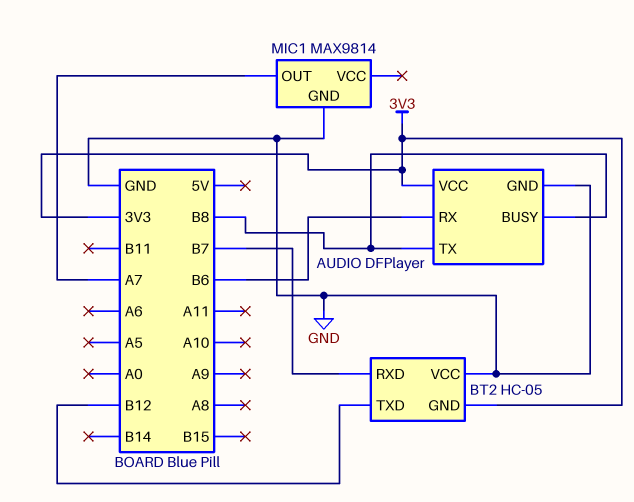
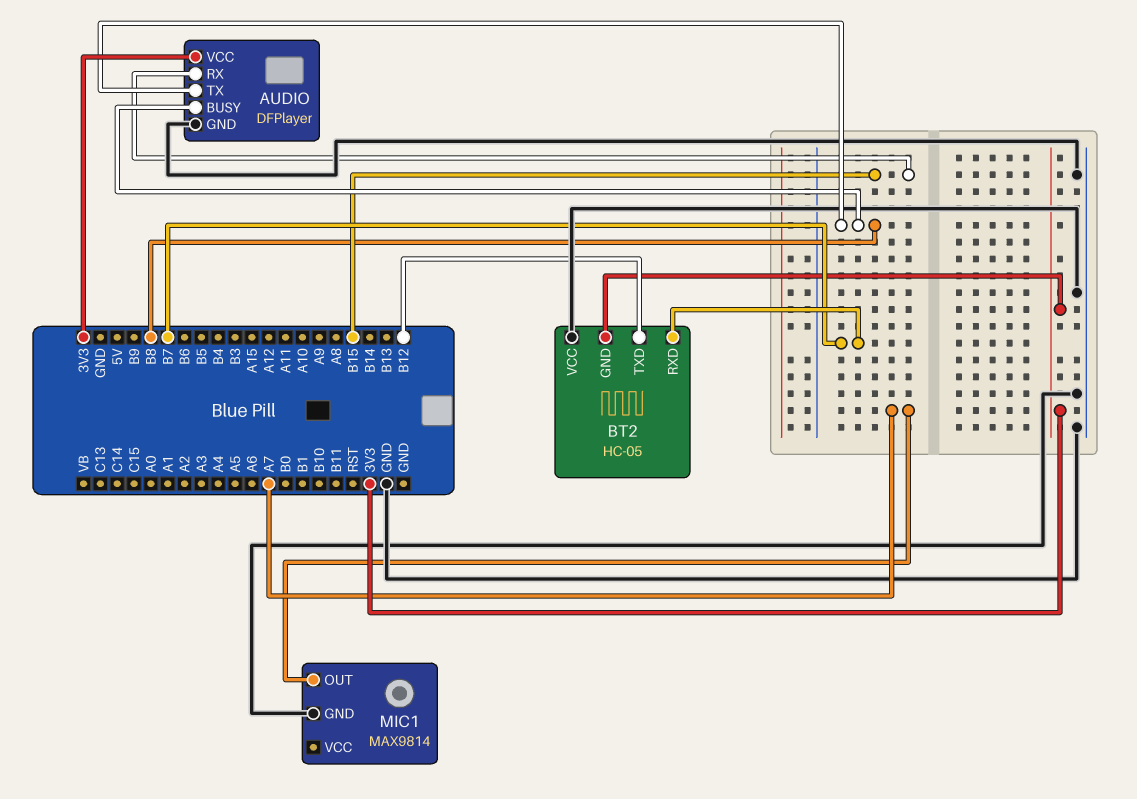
AUDIO pin RX: B6 -> B15

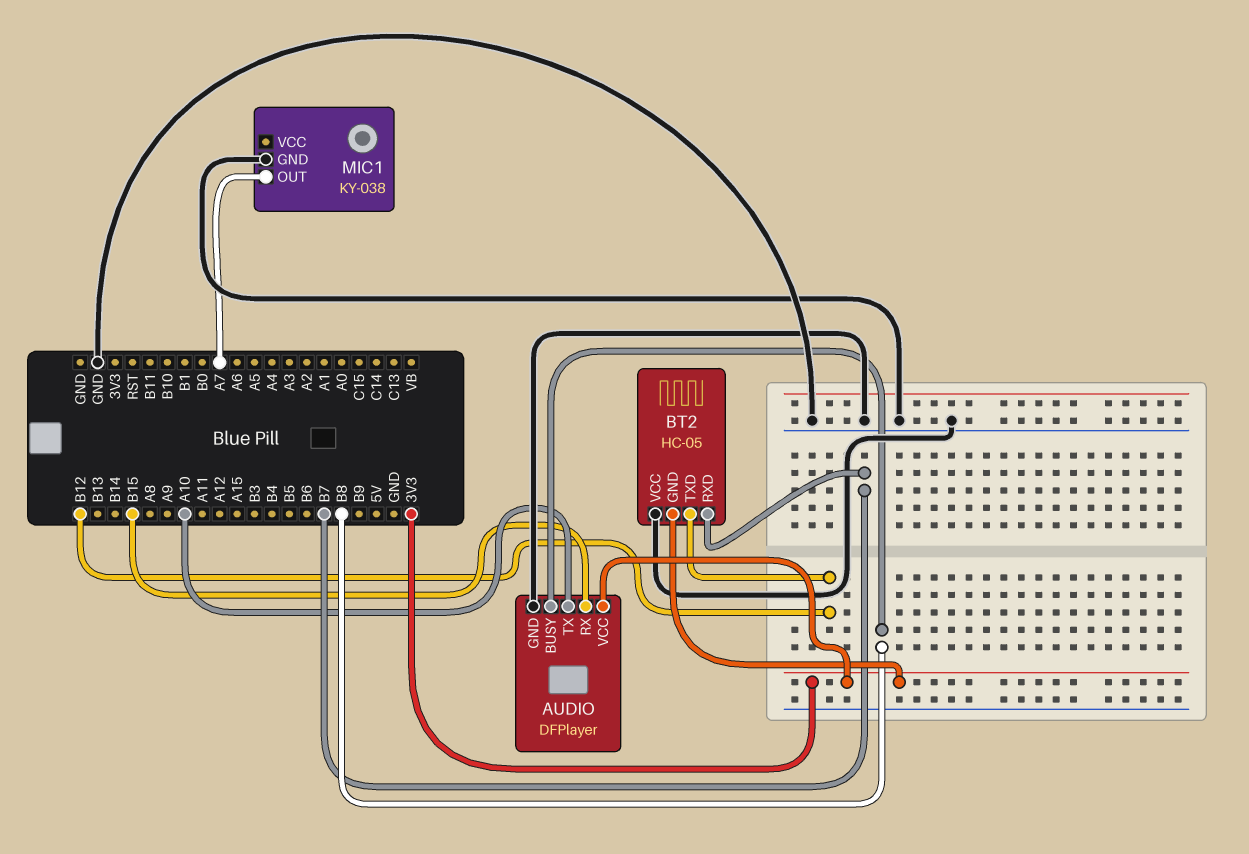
AUDIO pin TX: B8 -> A10
MIC1: MAX9814 -> KY-038

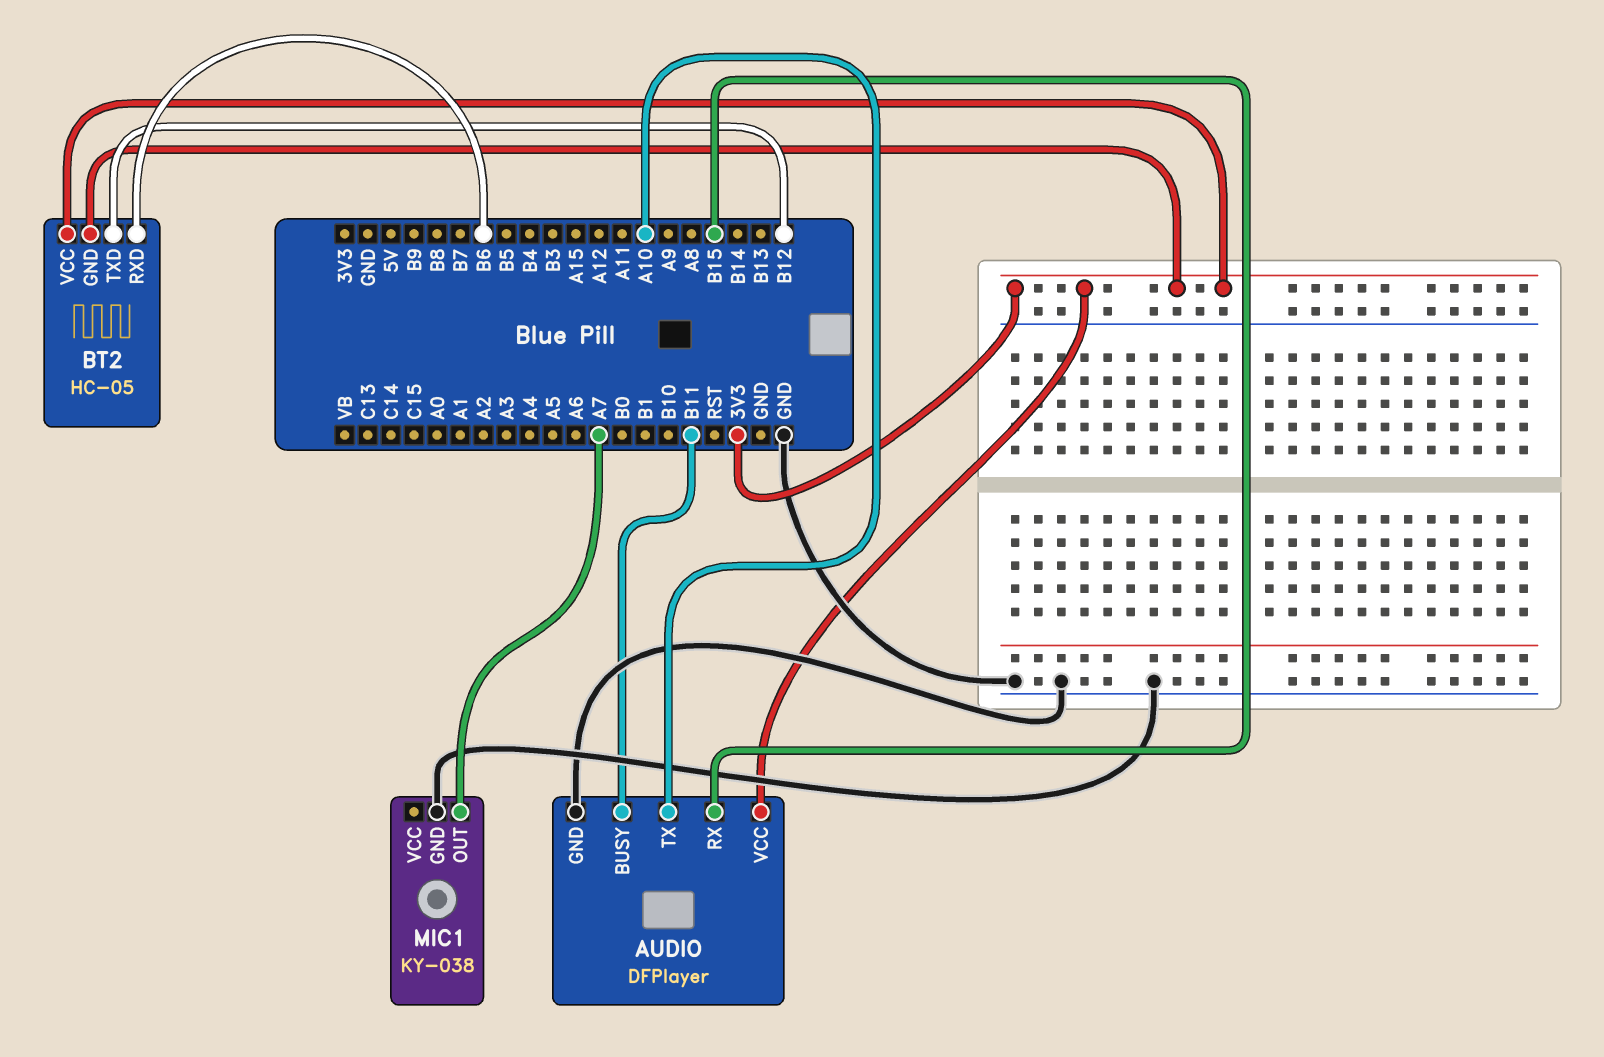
AUDIO pin BUSY: B8 -> B11
BT2 pin RXD: B7 -> B6
BT2 pin VCC: GND -> 3V3

